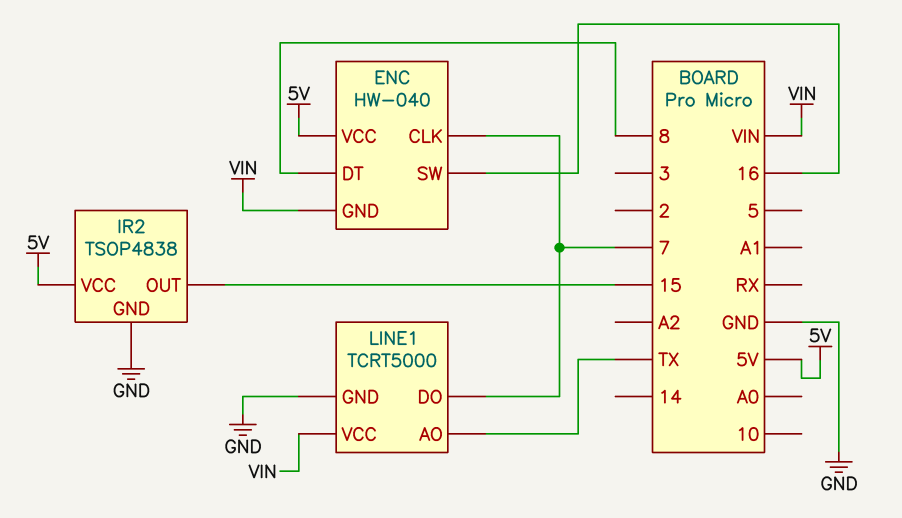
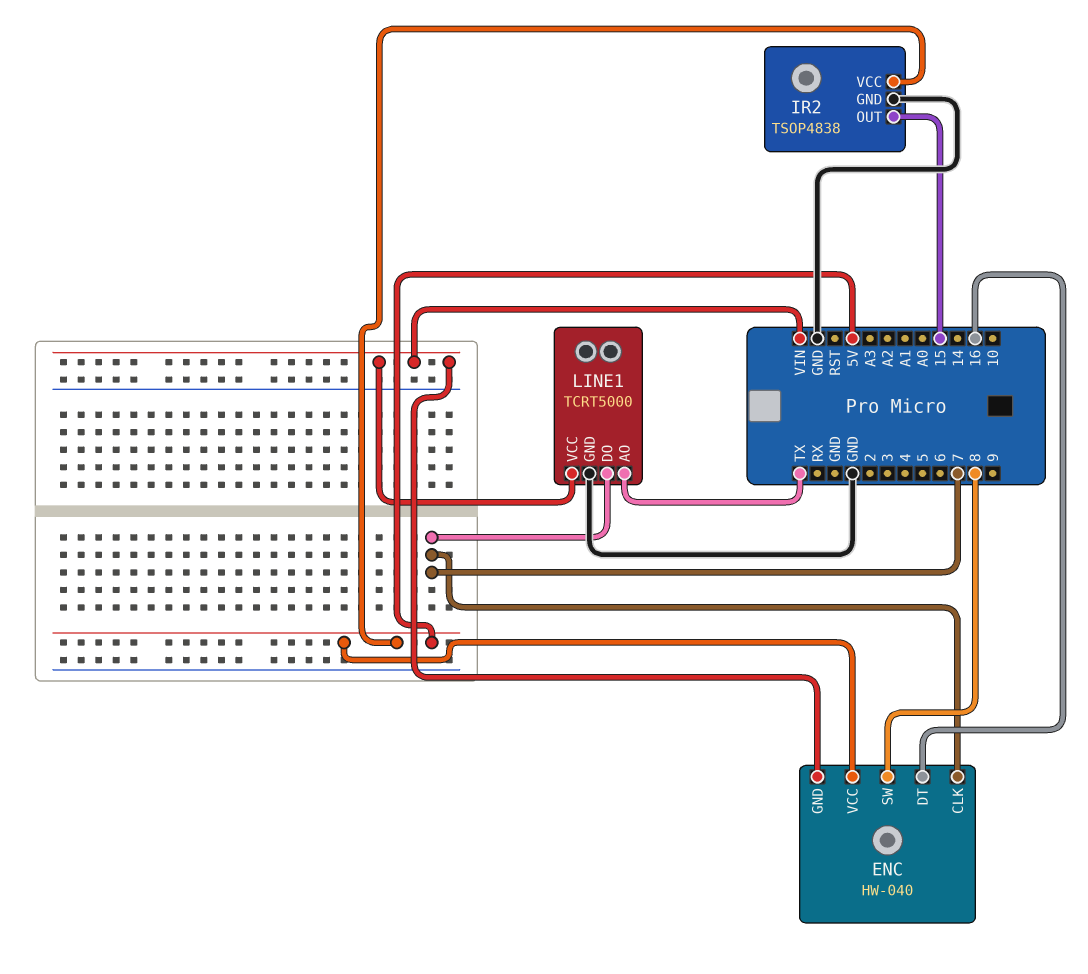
ENC pin DT: 8 -> 16
ENC pin SW: 16 -> 8

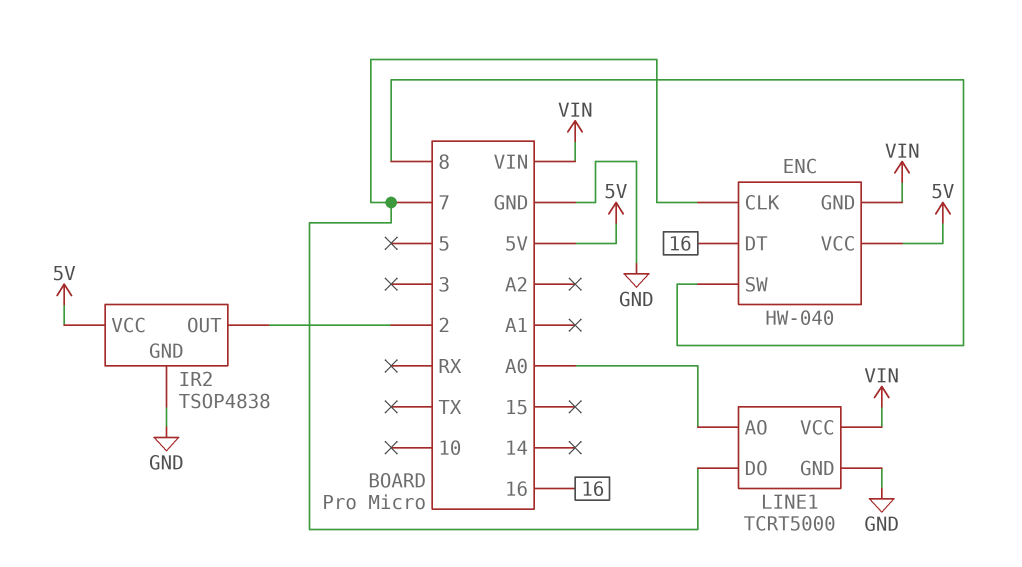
IR2 pin OUT: 15 -> 2
LINE1 pin AO: TX -> A0

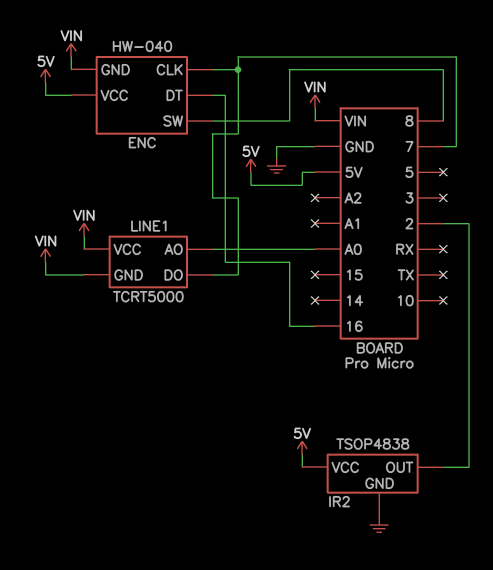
LINE1 pin GND: GND -> VIN

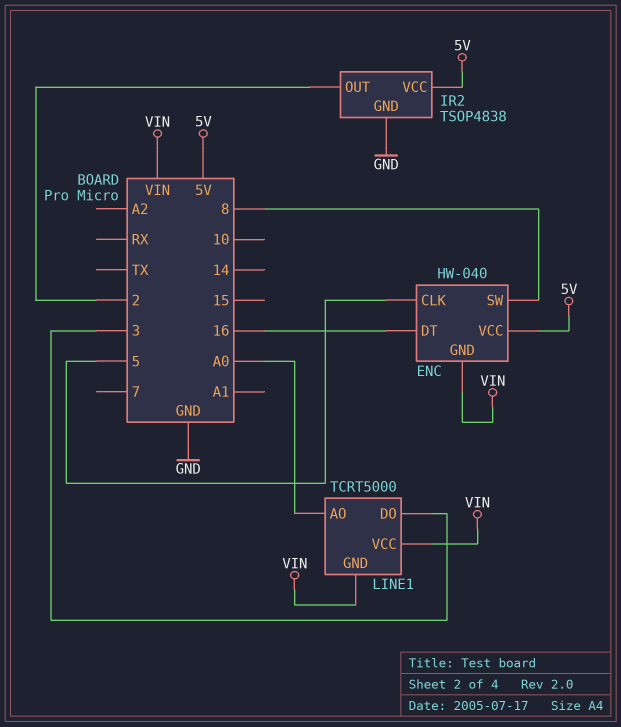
ENC pin CLK: 7 -> 5
LINE1 pin DO: 7 -> 3

